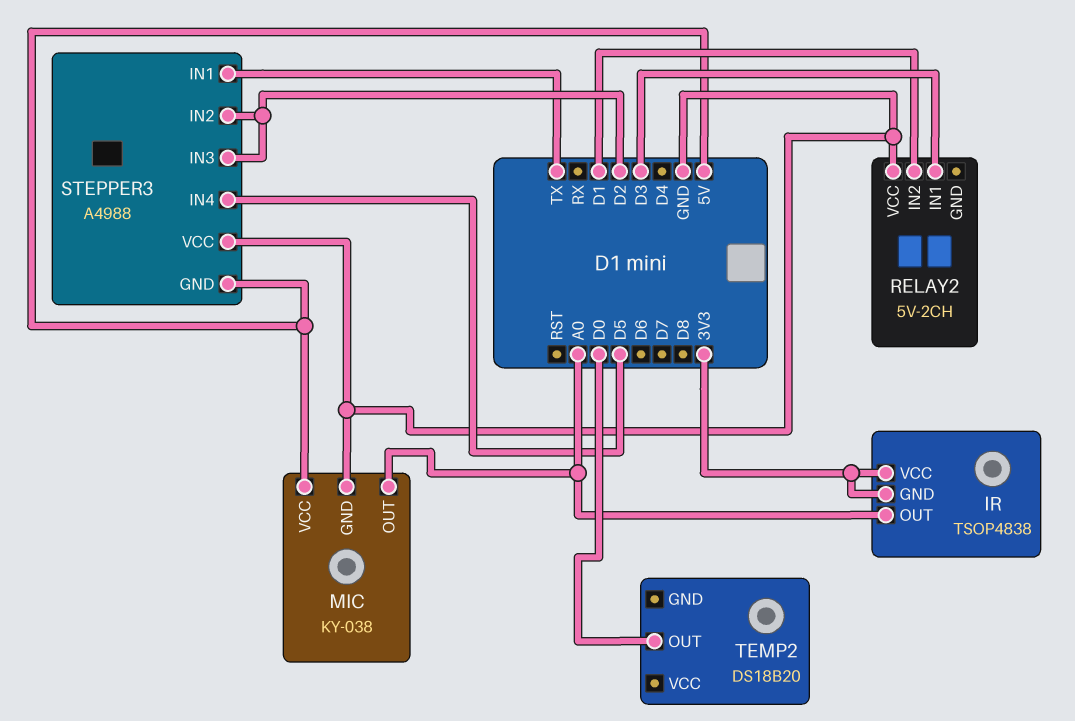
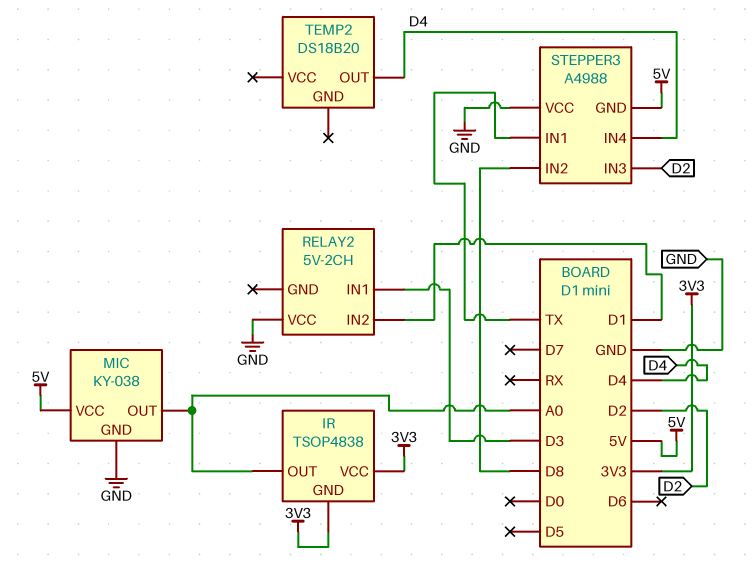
STEPPER3 pin IN2: D2 -> D8
STEPPER3 pin IN4: D5 -> D4
TEMP2 pin OUT: D0 -> D4

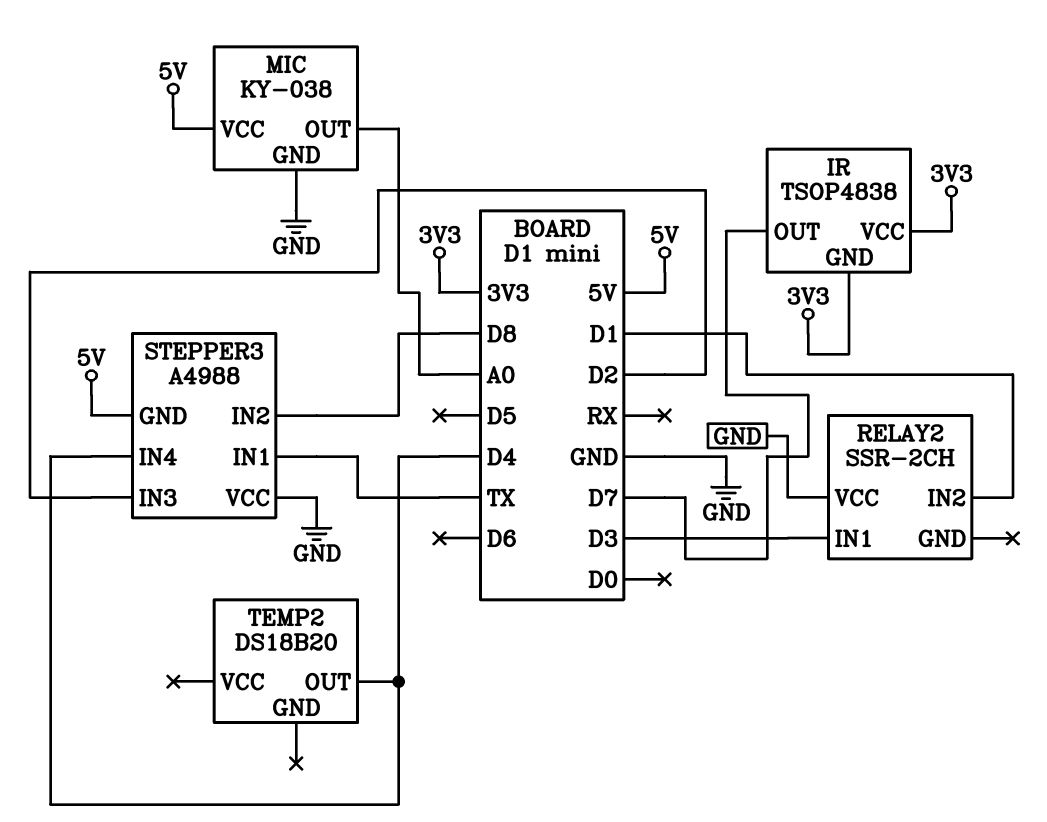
IR pin OUT: A0 -> D7
RELAY2: 5V-2CH -> SSR-2CH

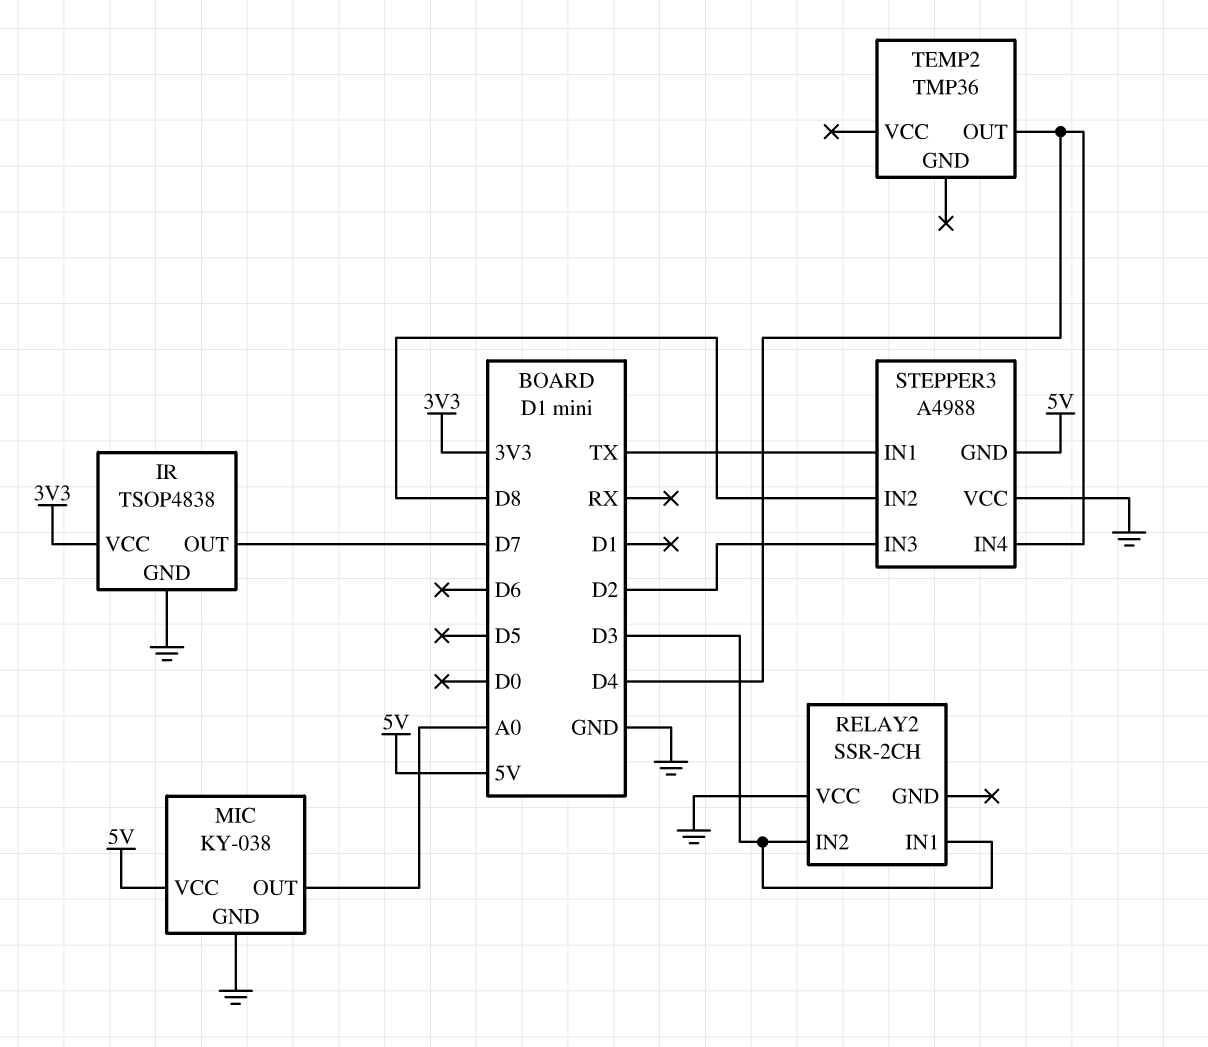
IR pin GND: 3V3 -> GND
RELAY2 pin IN2: D1 -> D3
TEMP2: DS18B20 -> TMP36

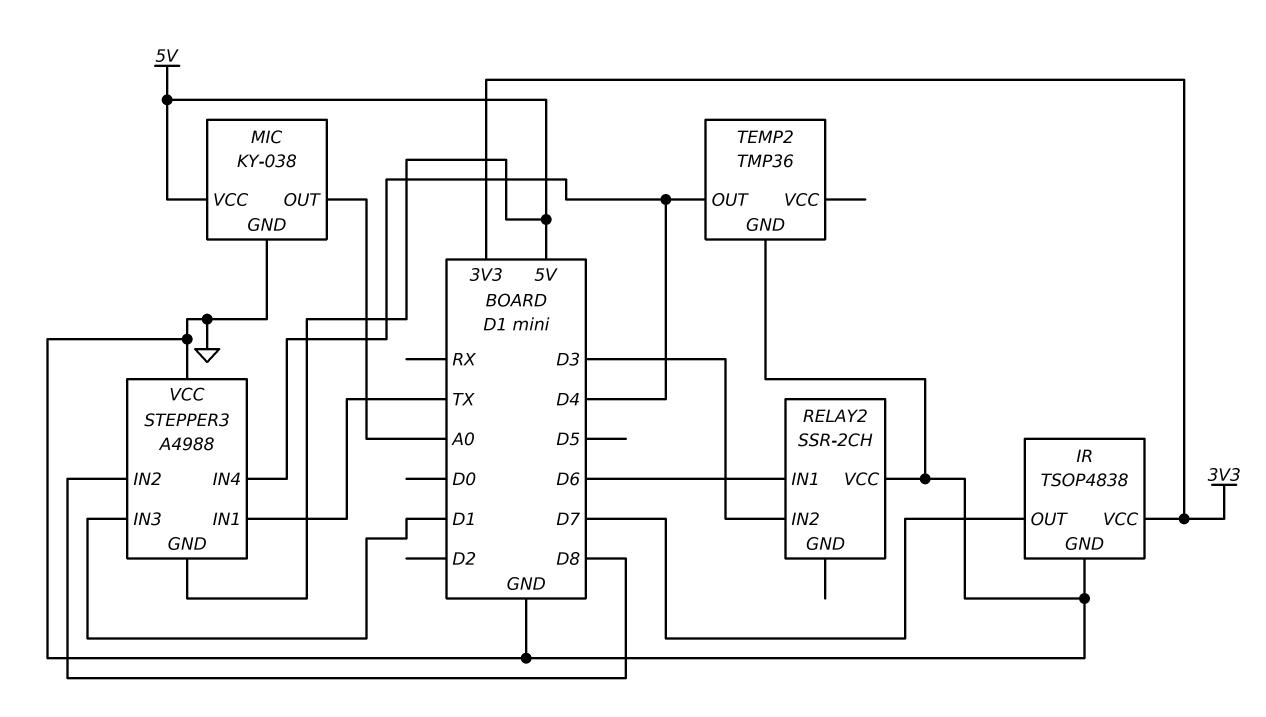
RELAY2 pin IN1: D3 -> D6
STEPPER3 pin IN3: D2 -> D1
TEMP2 pin GND: none -> GND

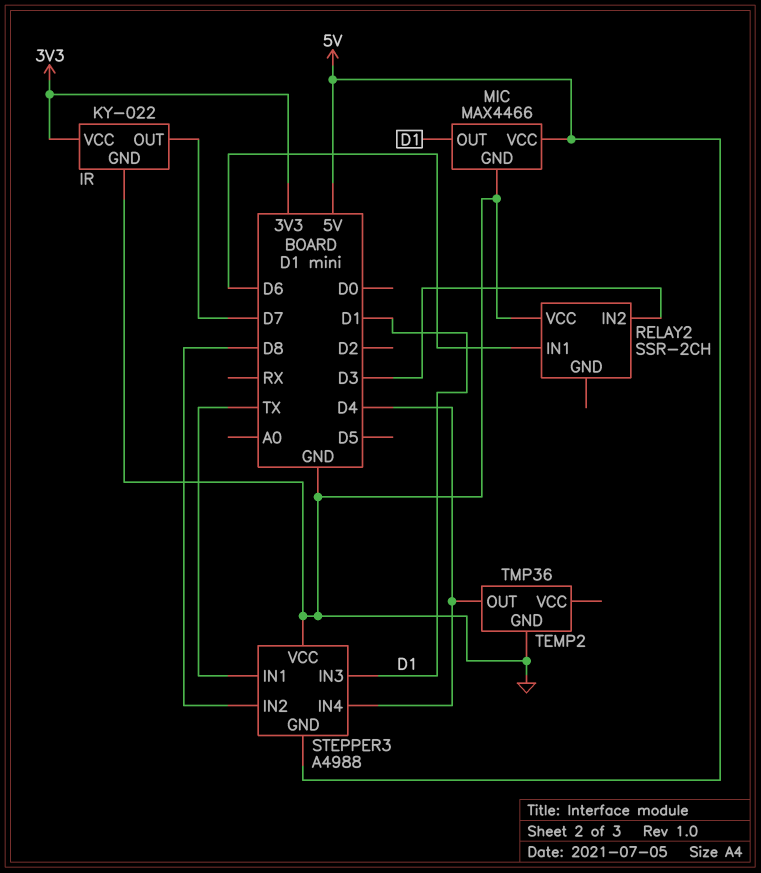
IR: TSOP4838 -> KY-022
MIC: KY-038 -> MAX4466
MIC pin OUT: A0 -> D1

